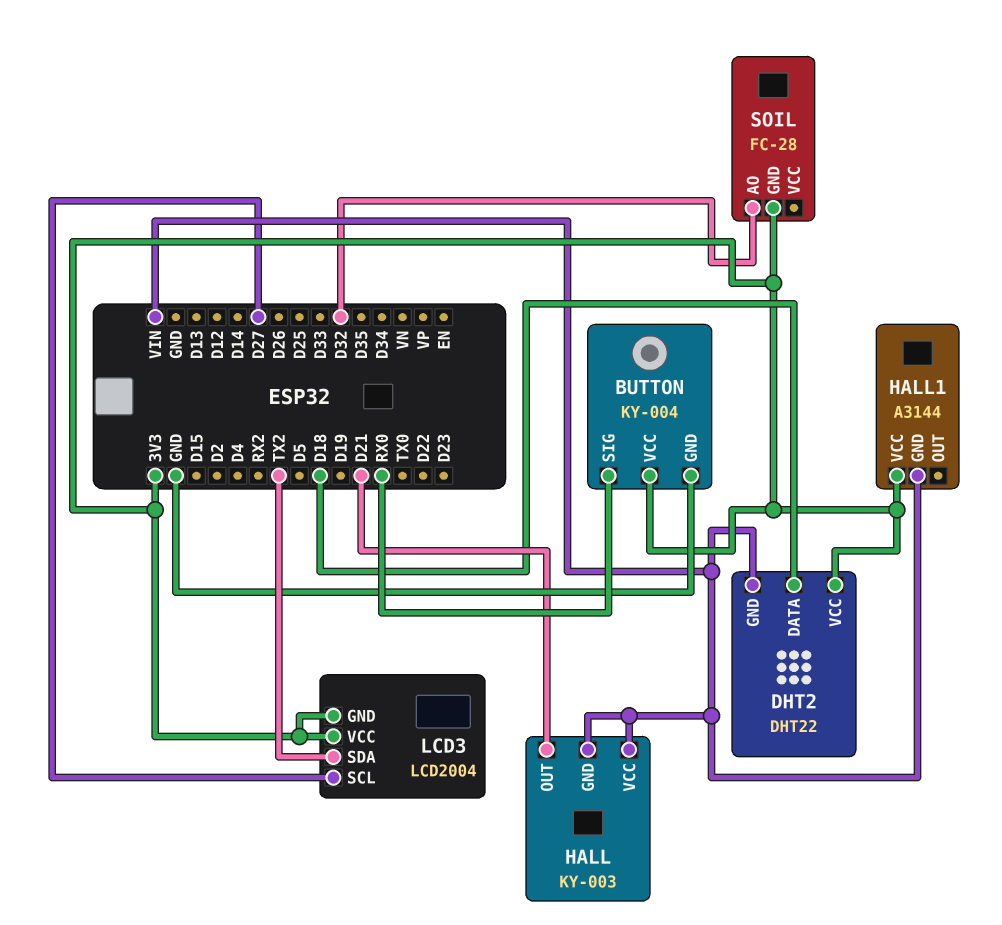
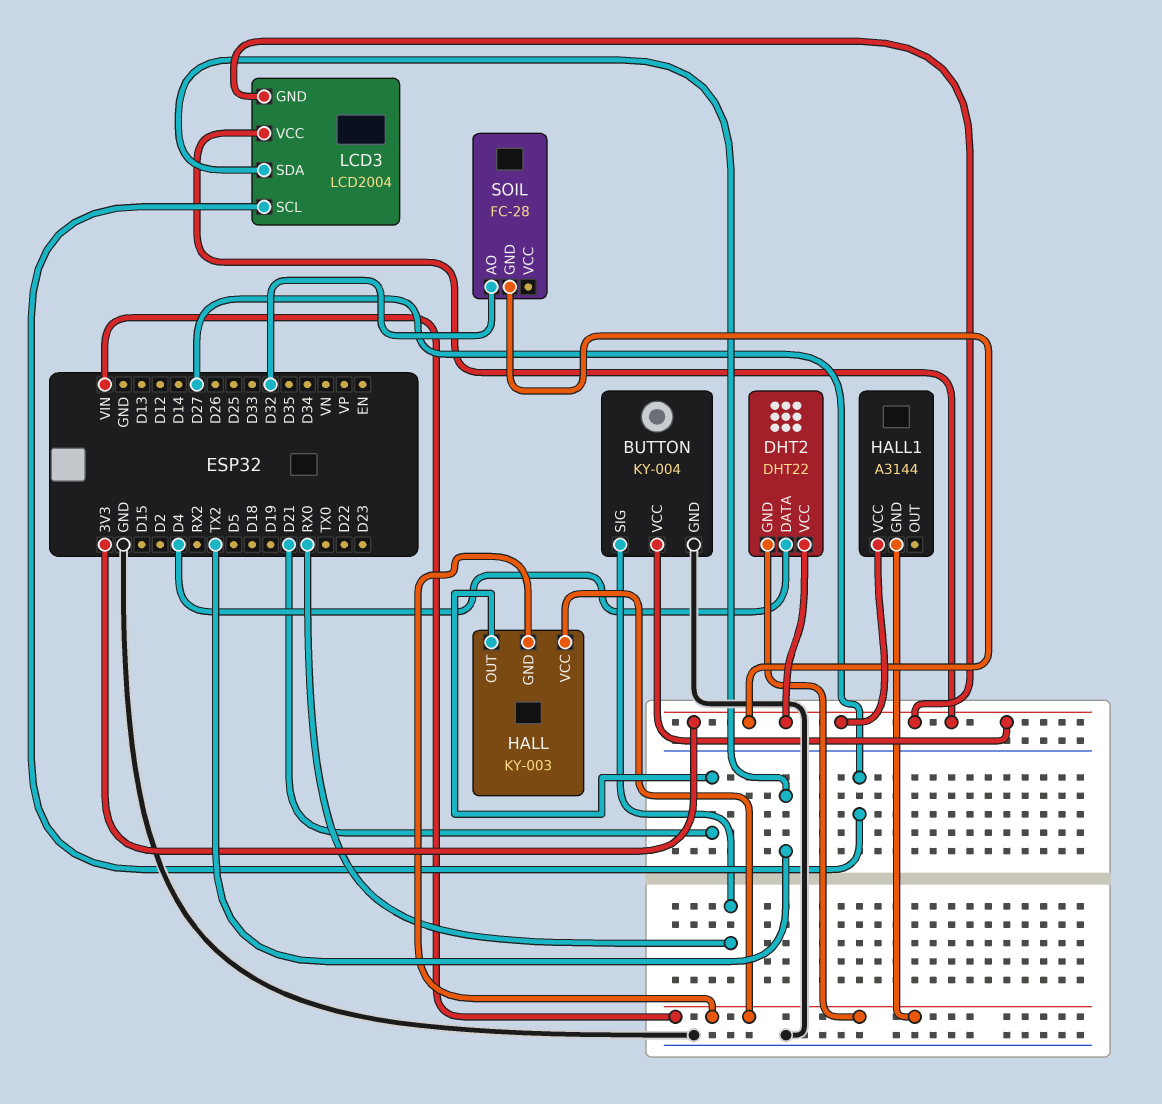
DHT2 pin DATA: D18 -> D4

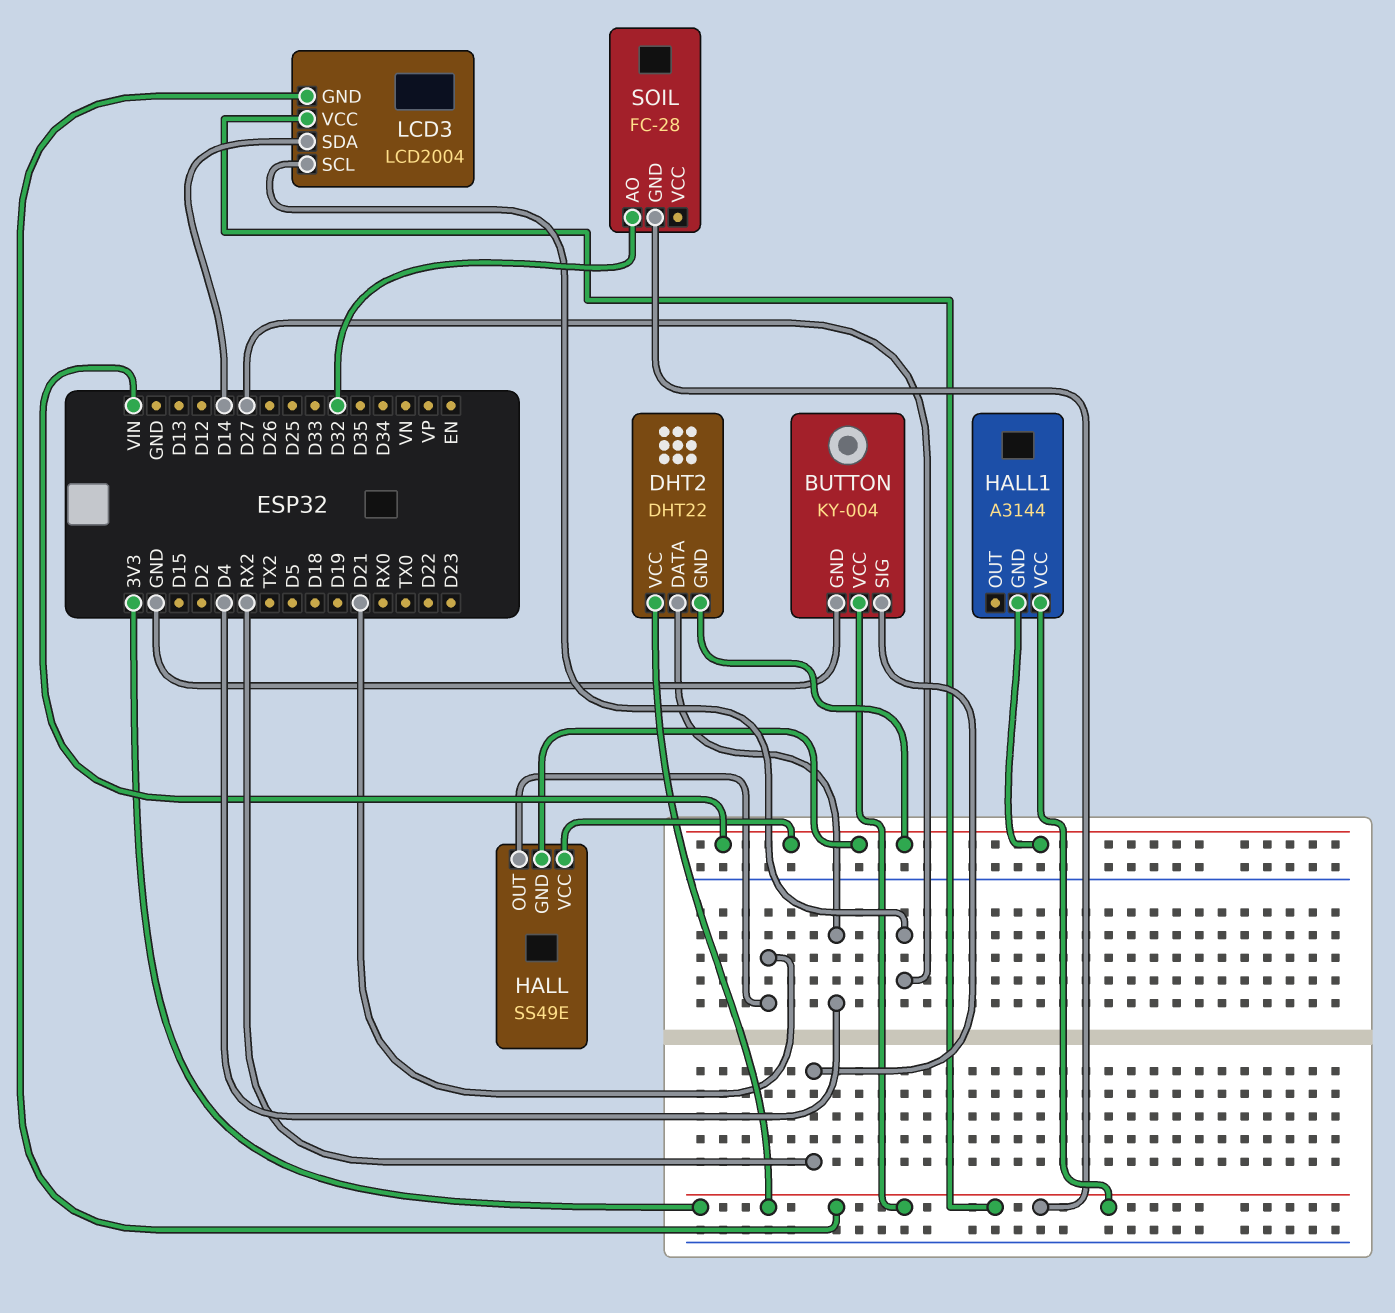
BUTTON pin SIG: RX0 -> RX2
HALL: KY-003 -> SS49E
LCD3 pin SDA: TX2 -> D14

